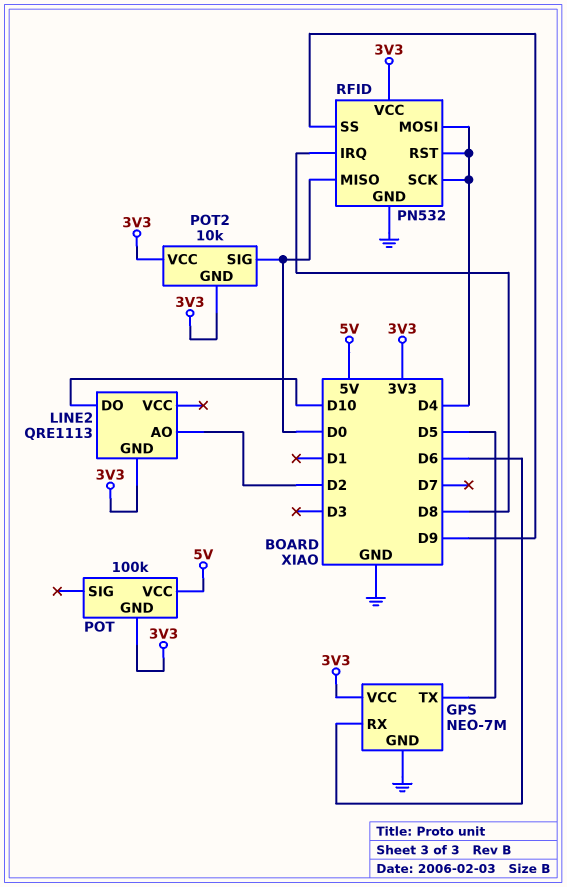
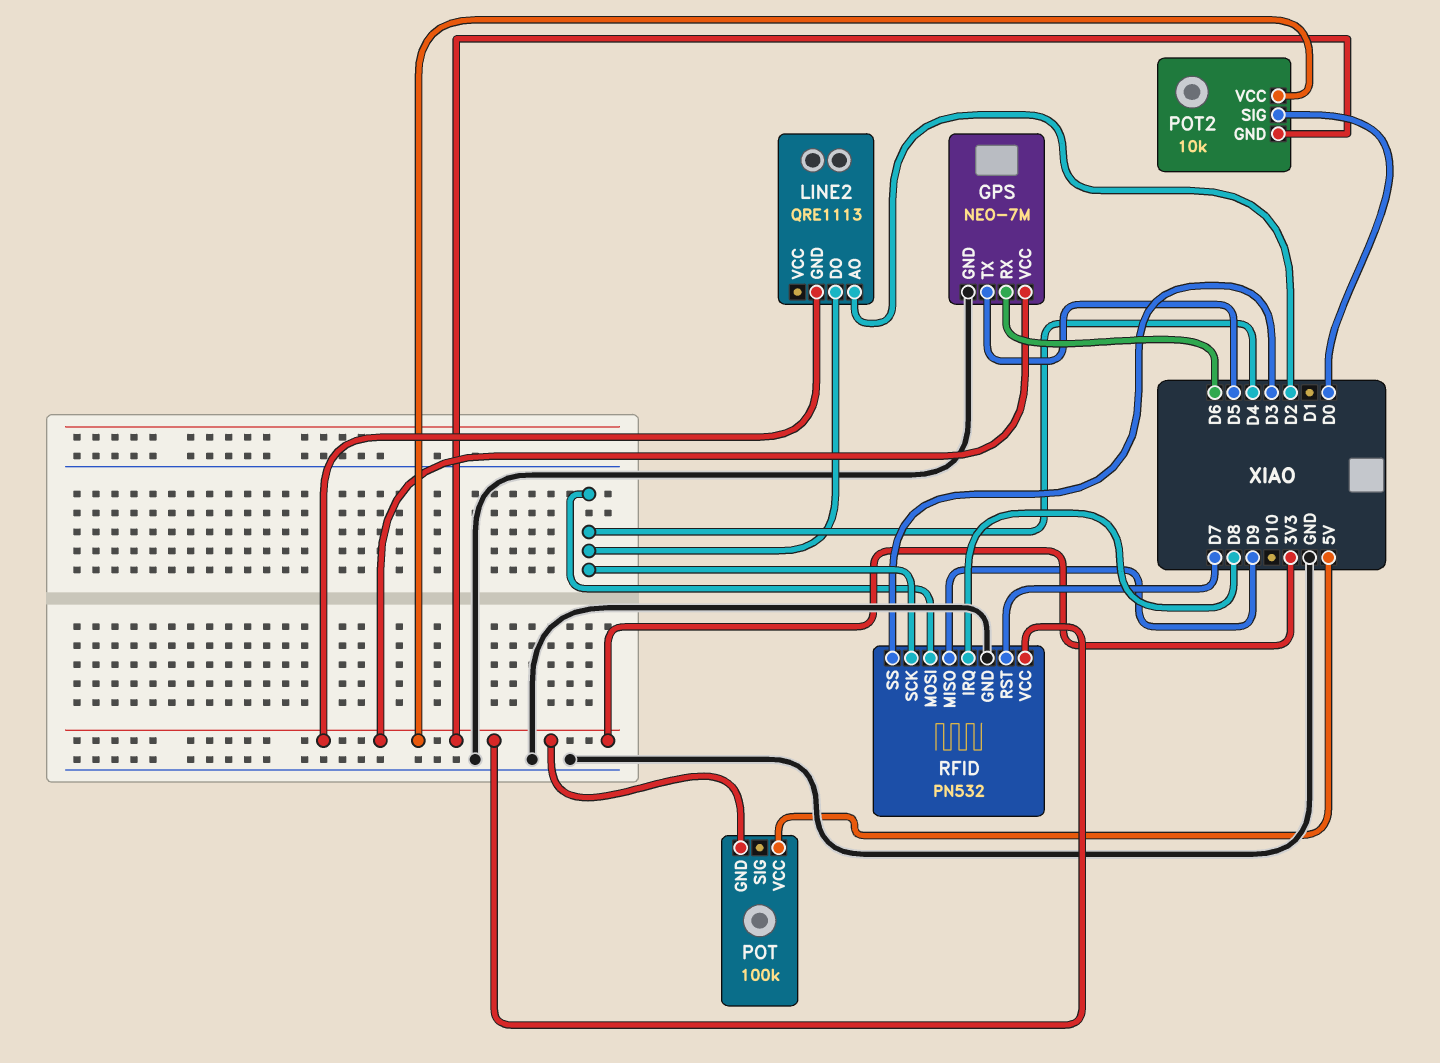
LINE2 pin DO: D10 -> D4
RFID pin MISO: D0 -> D9
RFID pin RST: D4 -> D7
RFID pin SS: D9 -> D3

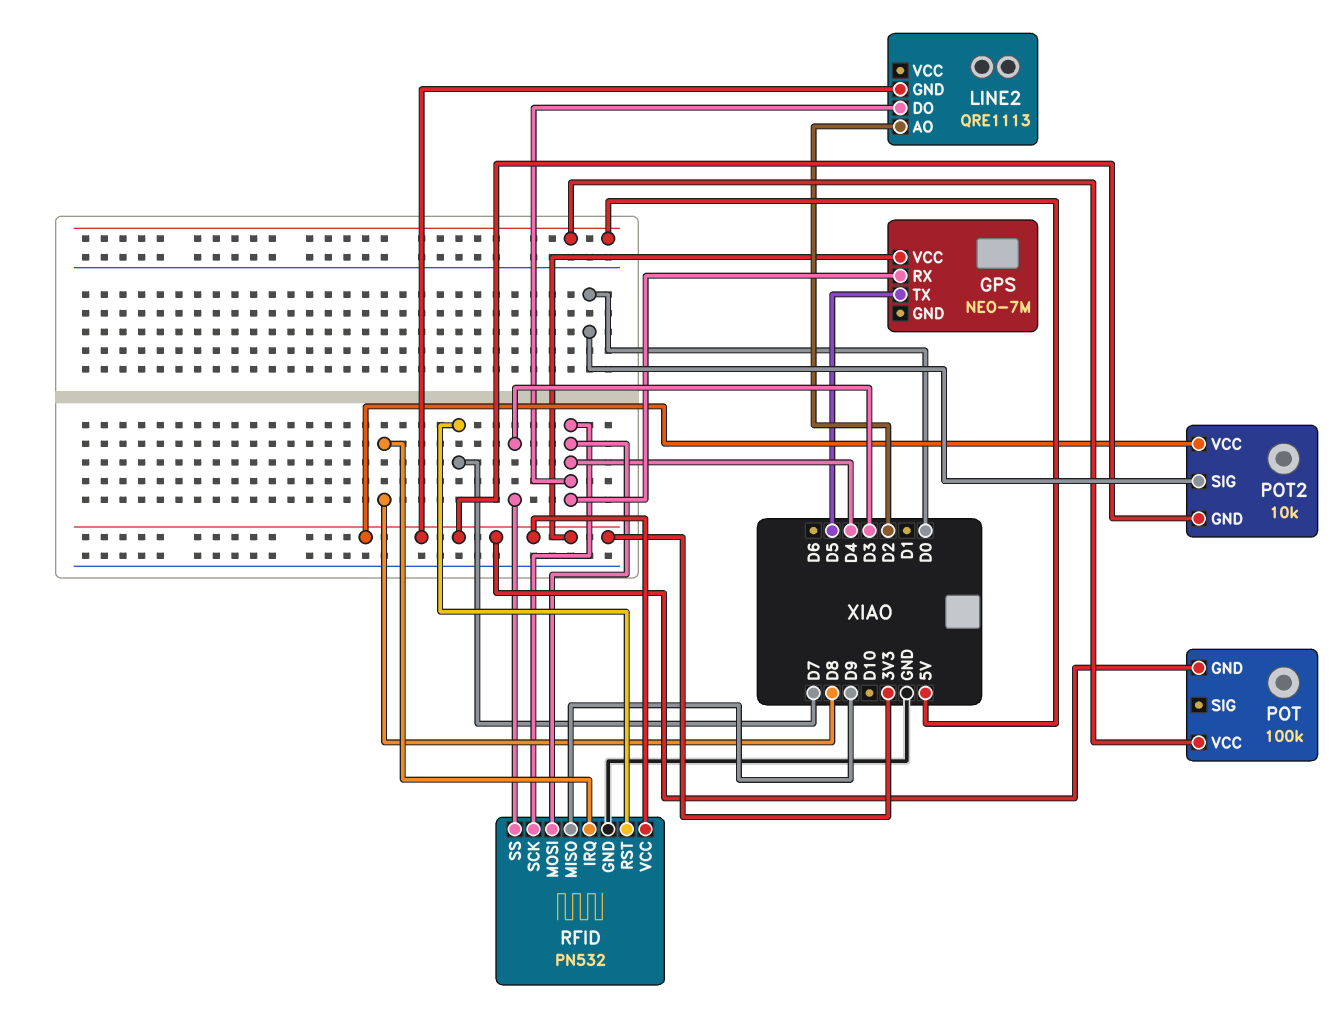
GPS pin GND: GND -> none
GPS pin RX: D6 -> D4

